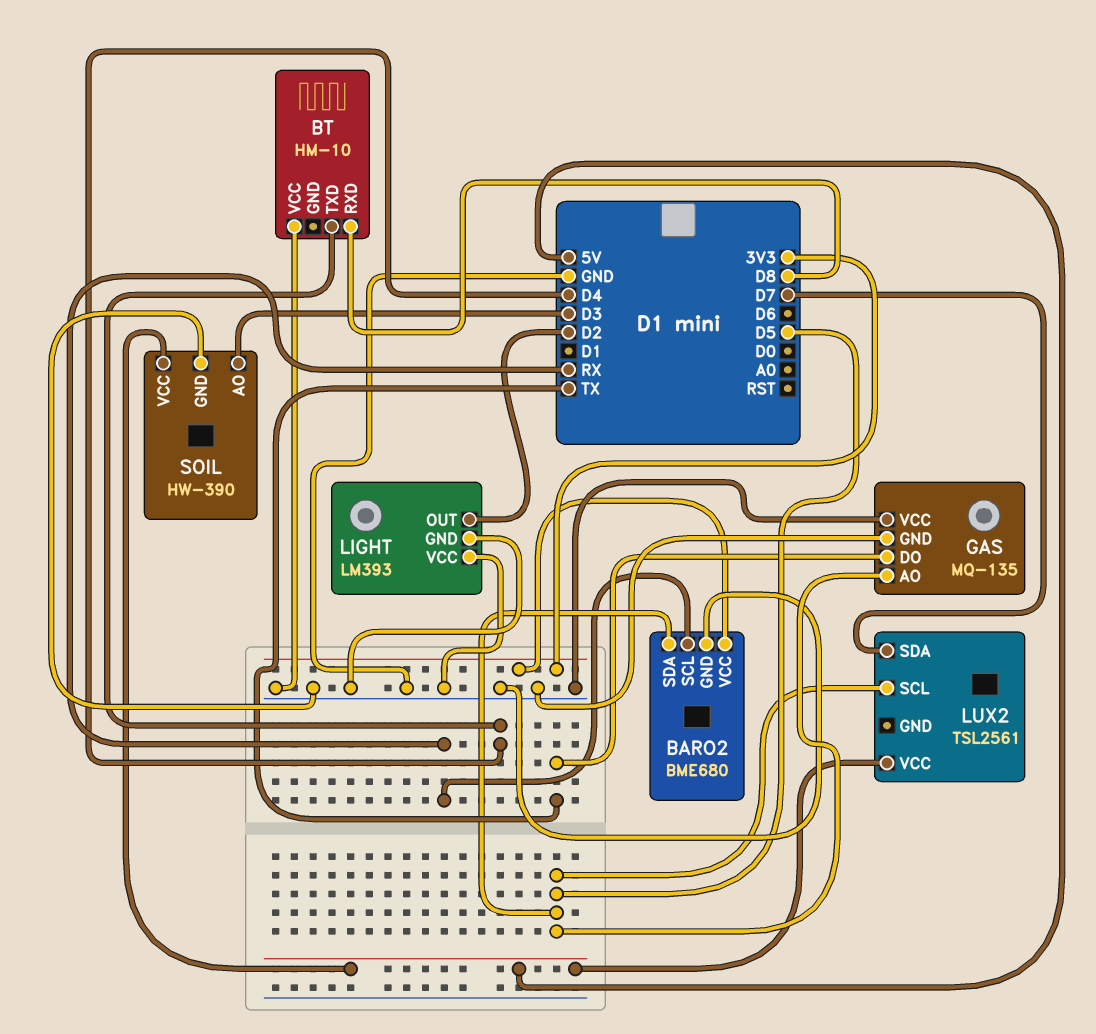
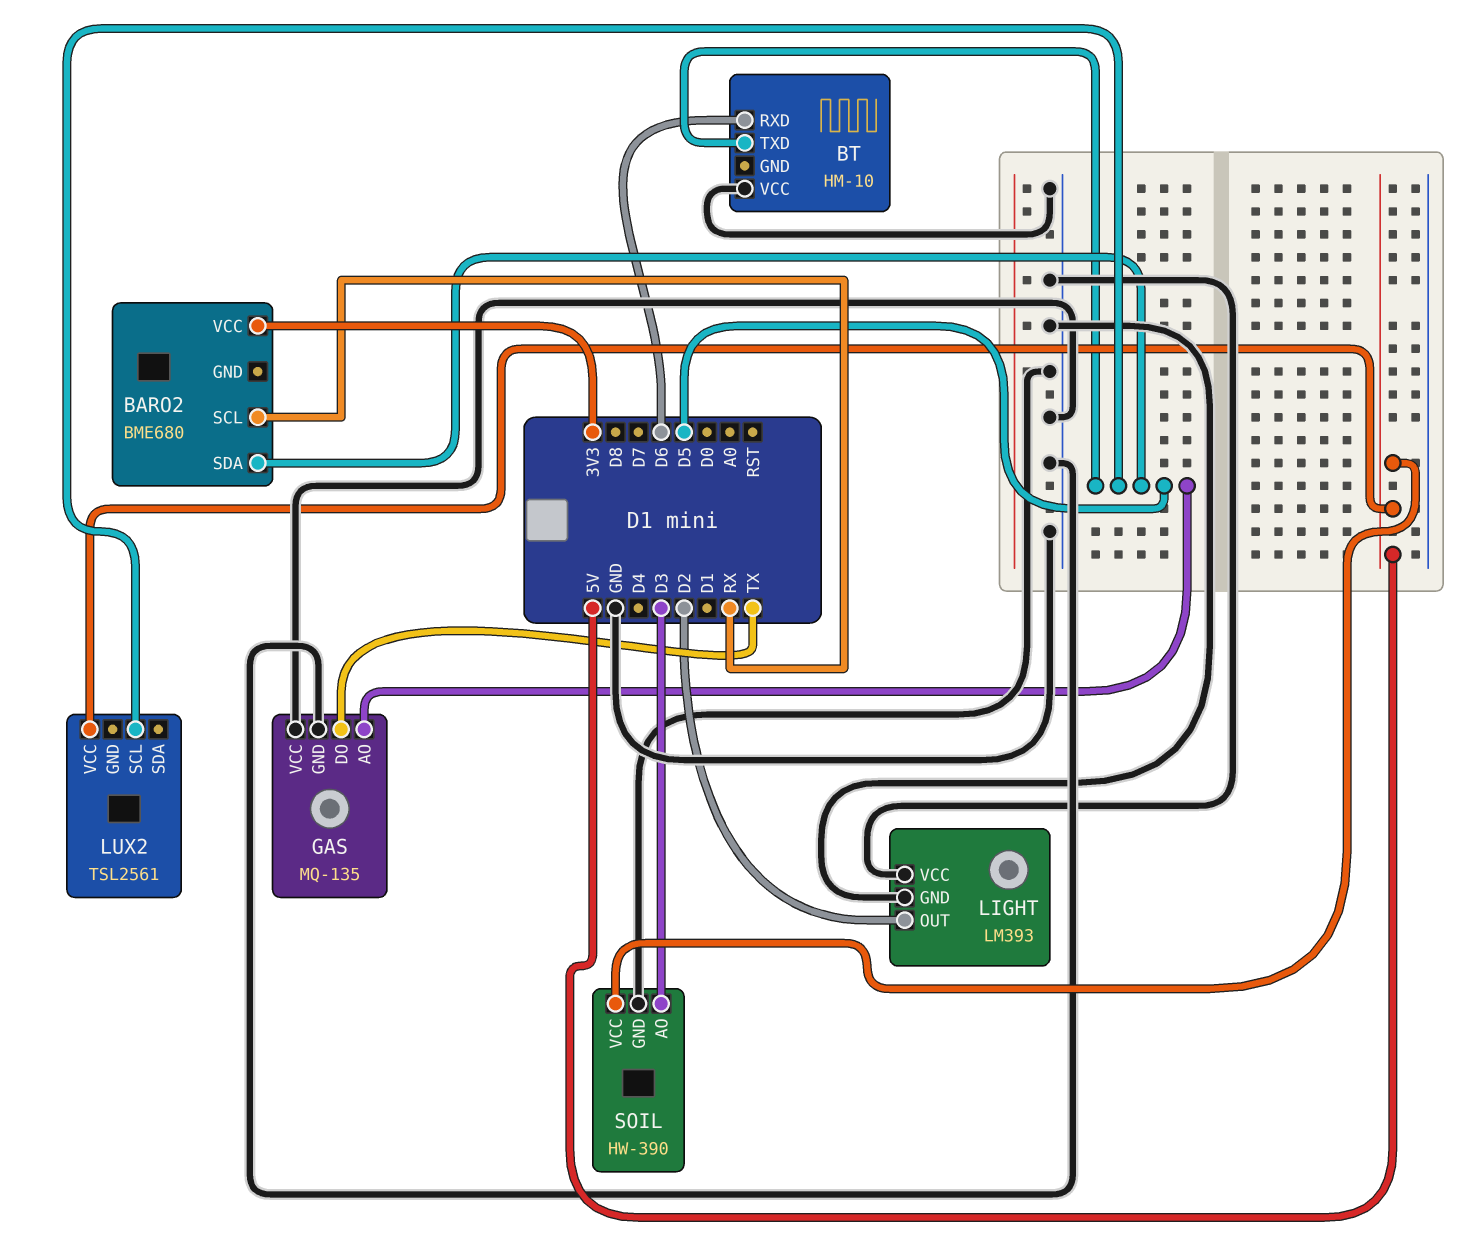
BARO2 pin GND: GND -> none
BT pin RXD: D8 -> D6
BT pin TXD: D4 -> D5
LUX2 pin SDA: D7 -> none

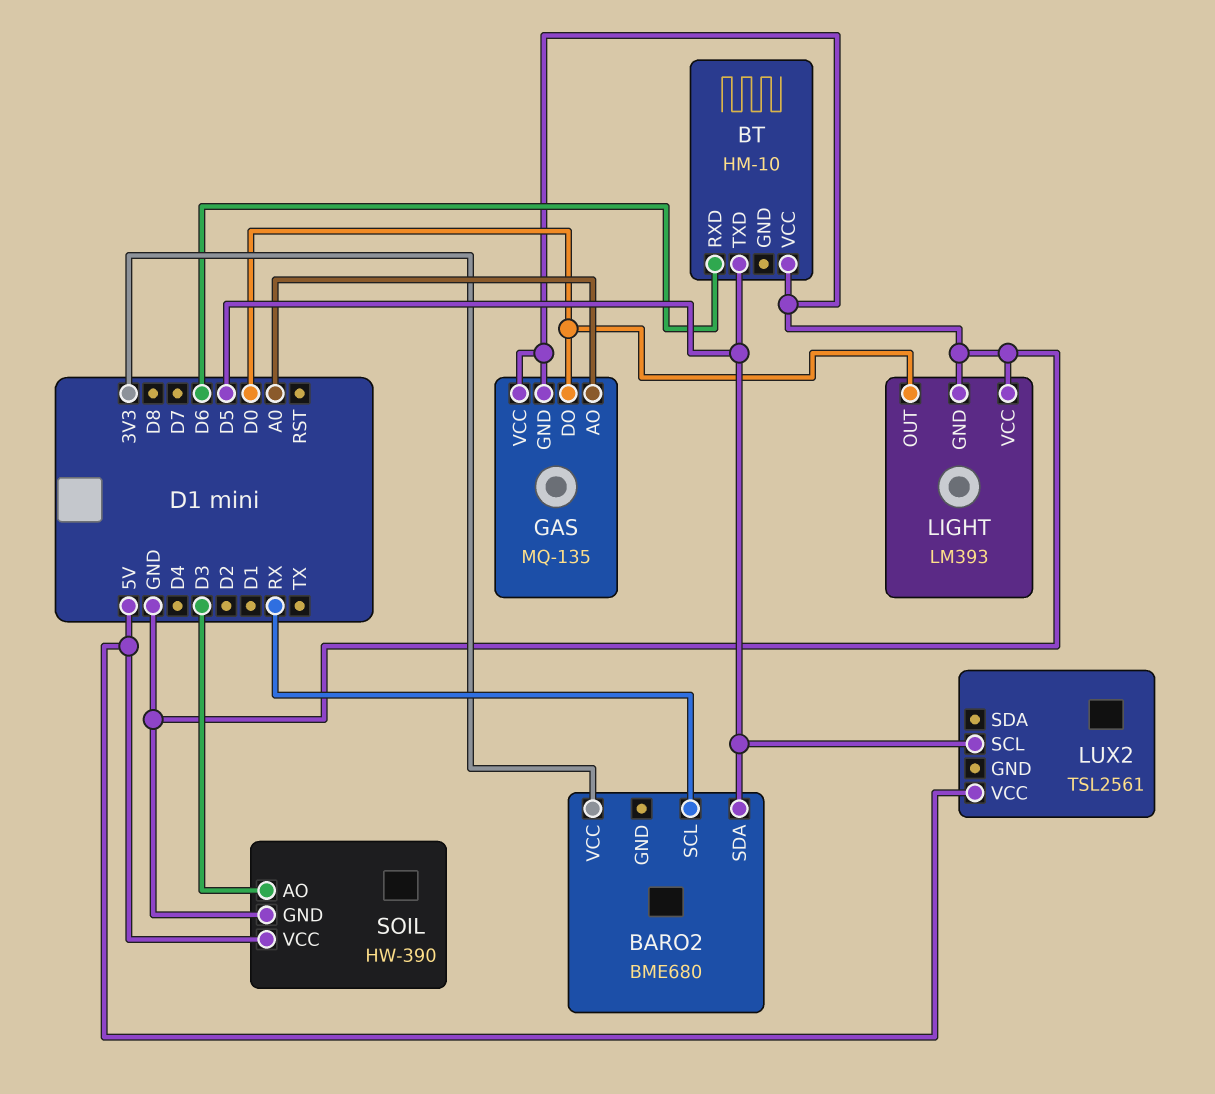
GAS pin AO: D5 -> A0
GAS pin DO: TX -> D0
LIGHT pin OUT: D2 -> D0

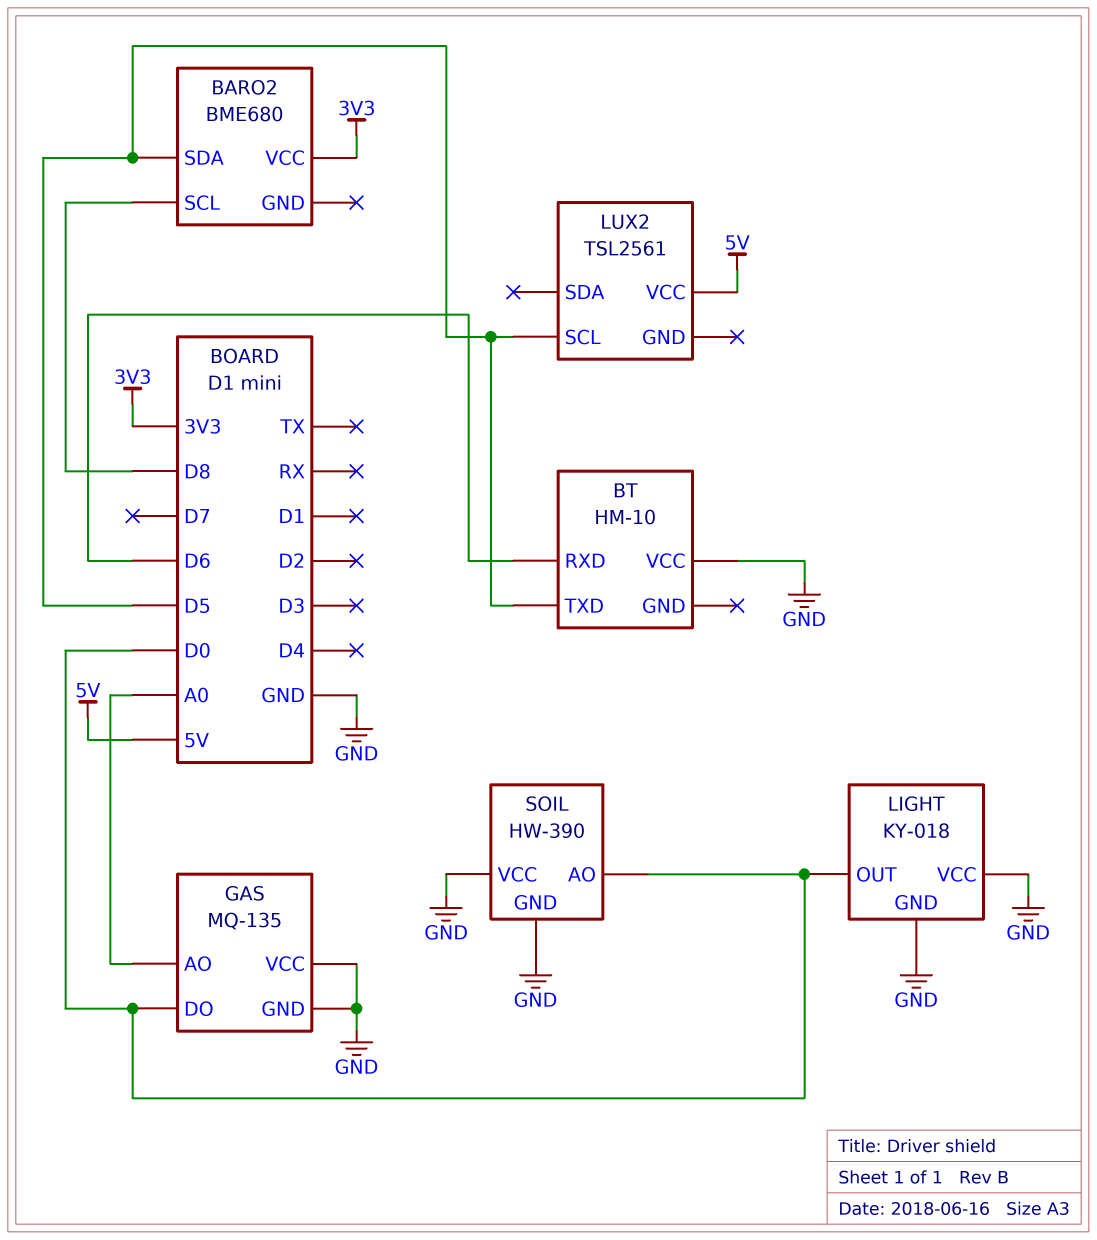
BARO2 pin SCL: RX -> D8
LIGHT: LM393 -> KY-018
SOIL pin AO: D3 -> D0
SOIL pin VCC: 5V -> GND

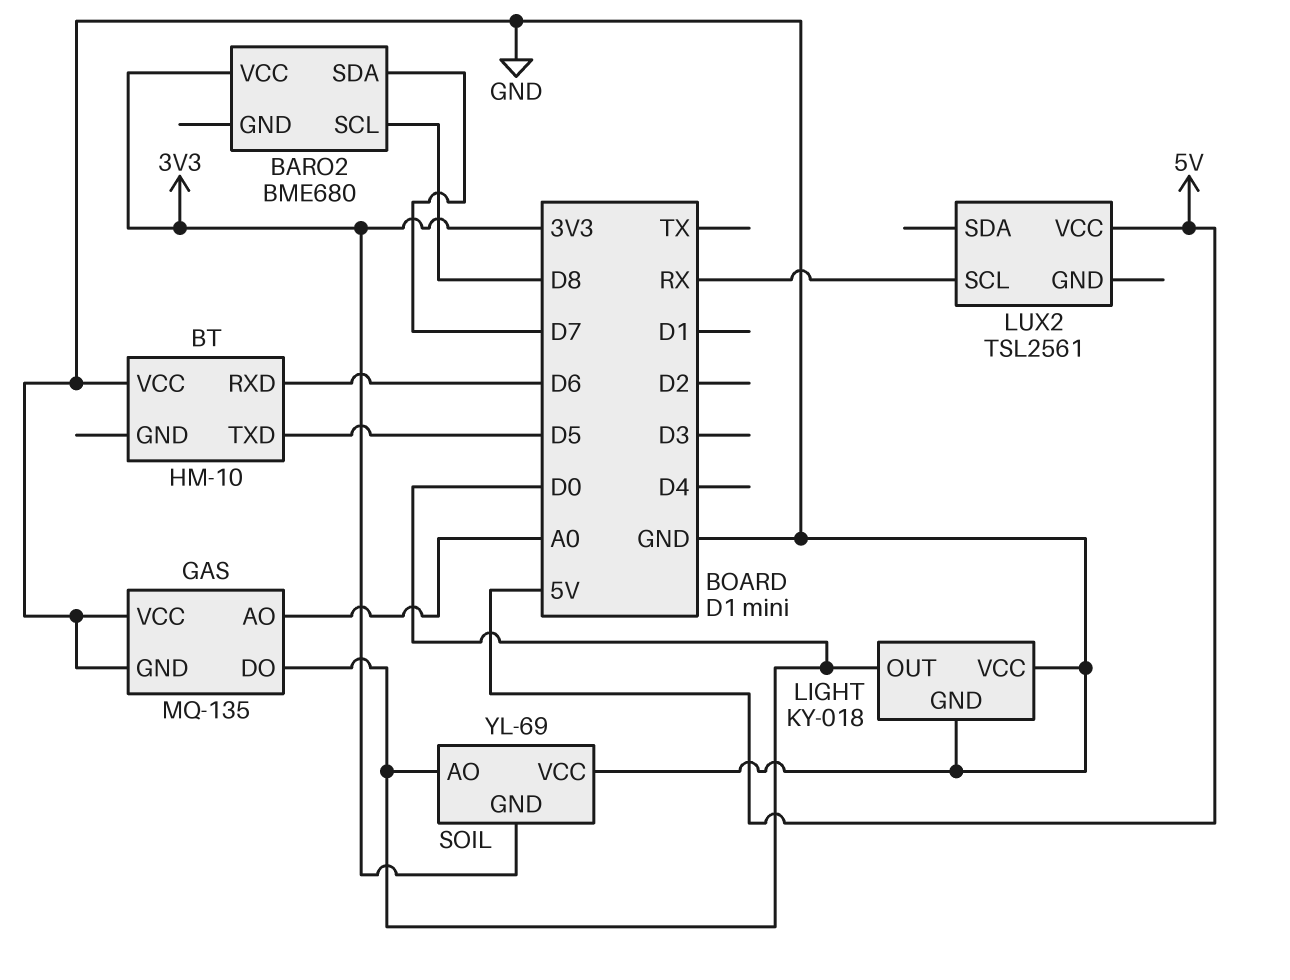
BARO2 pin SDA: D5 -> D7
LUX2 pin SCL: D5 -> RX
SOIL: HW-390 -> YL-69
SOIL pin GND: GND -> 3V3

